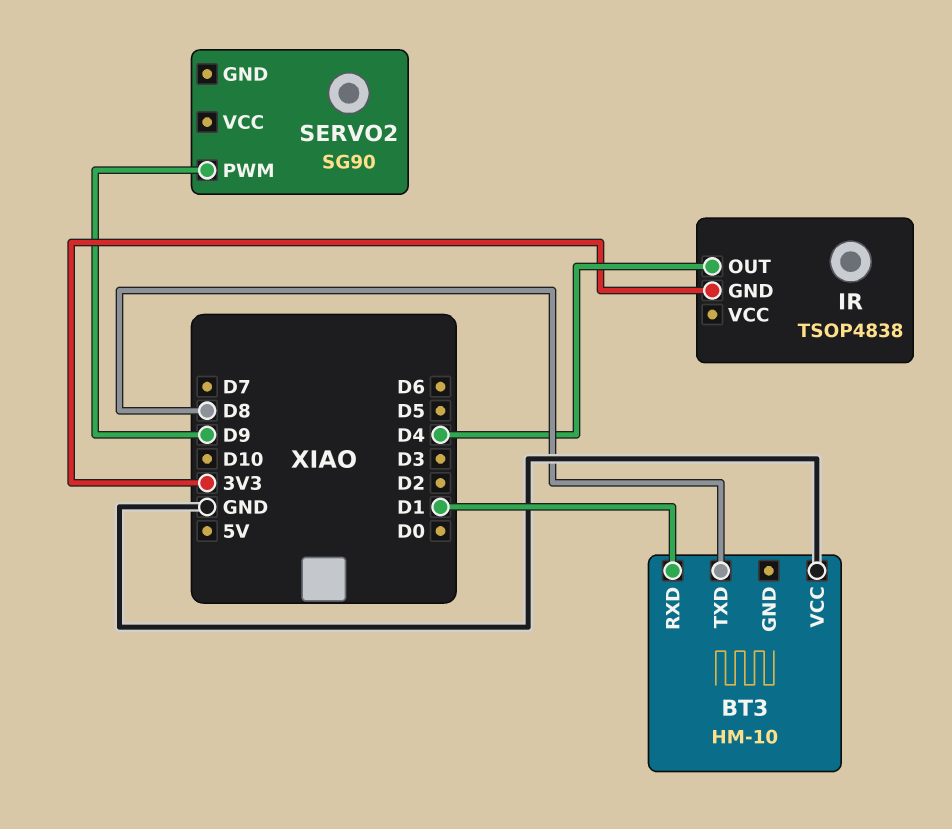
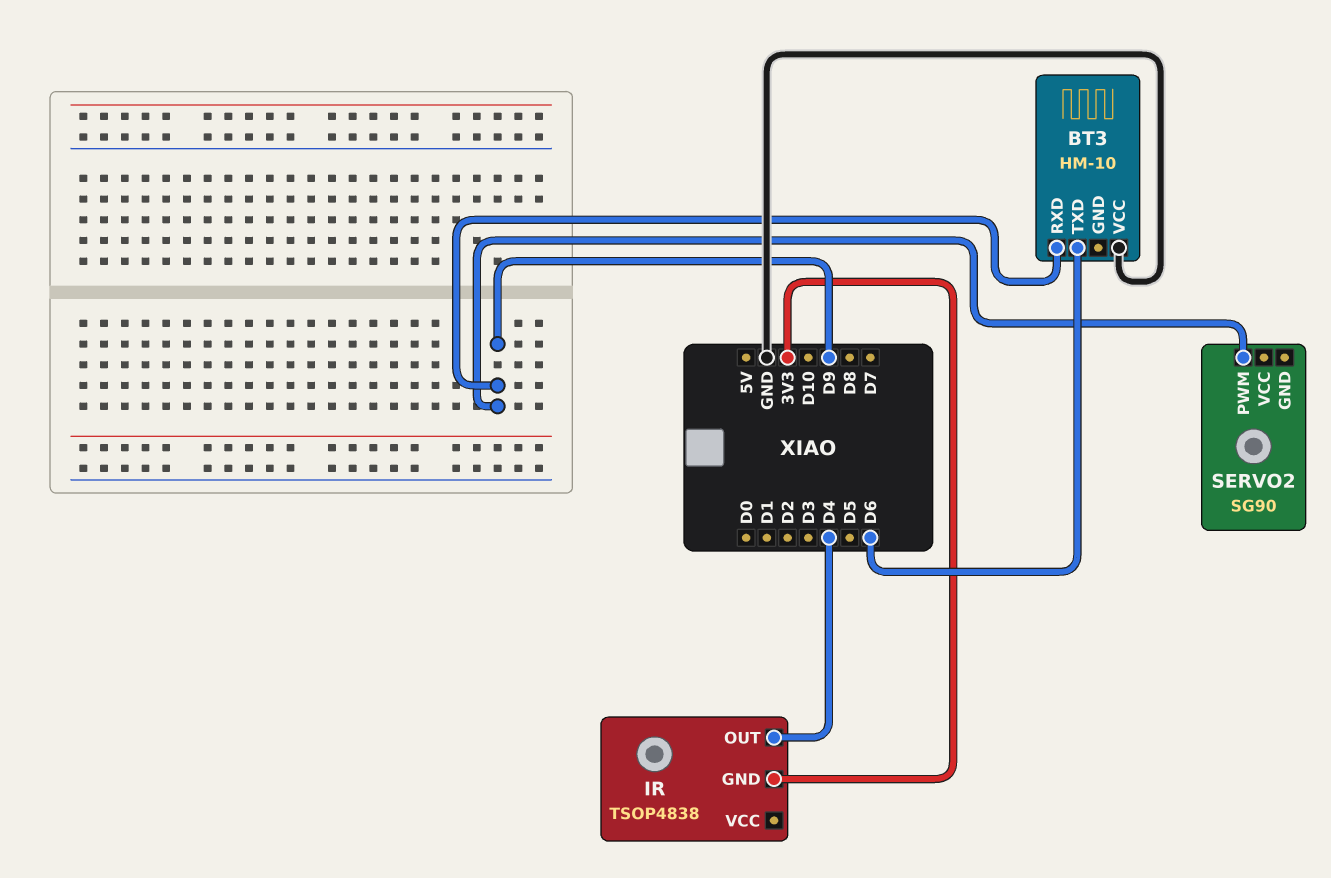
BT3 pin RXD: D1 -> D9
BT3 pin TXD: D8 -> D6

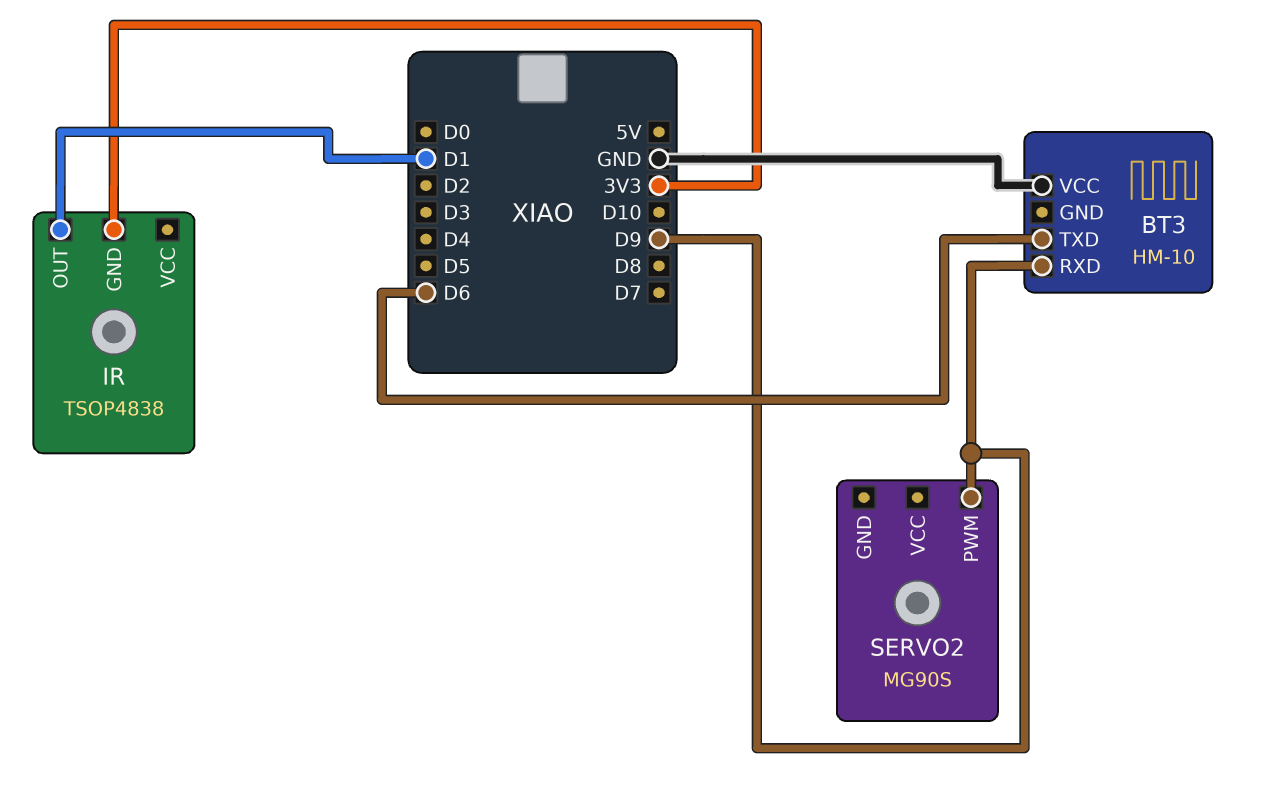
IR pin OUT: D4 -> D1
SERVO2: SG90 -> MG90S

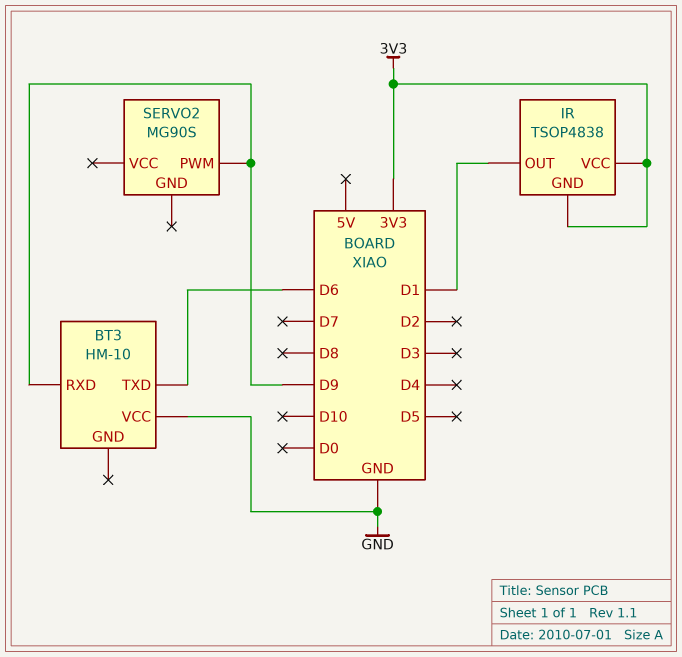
IR pin VCC: none -> 3V3

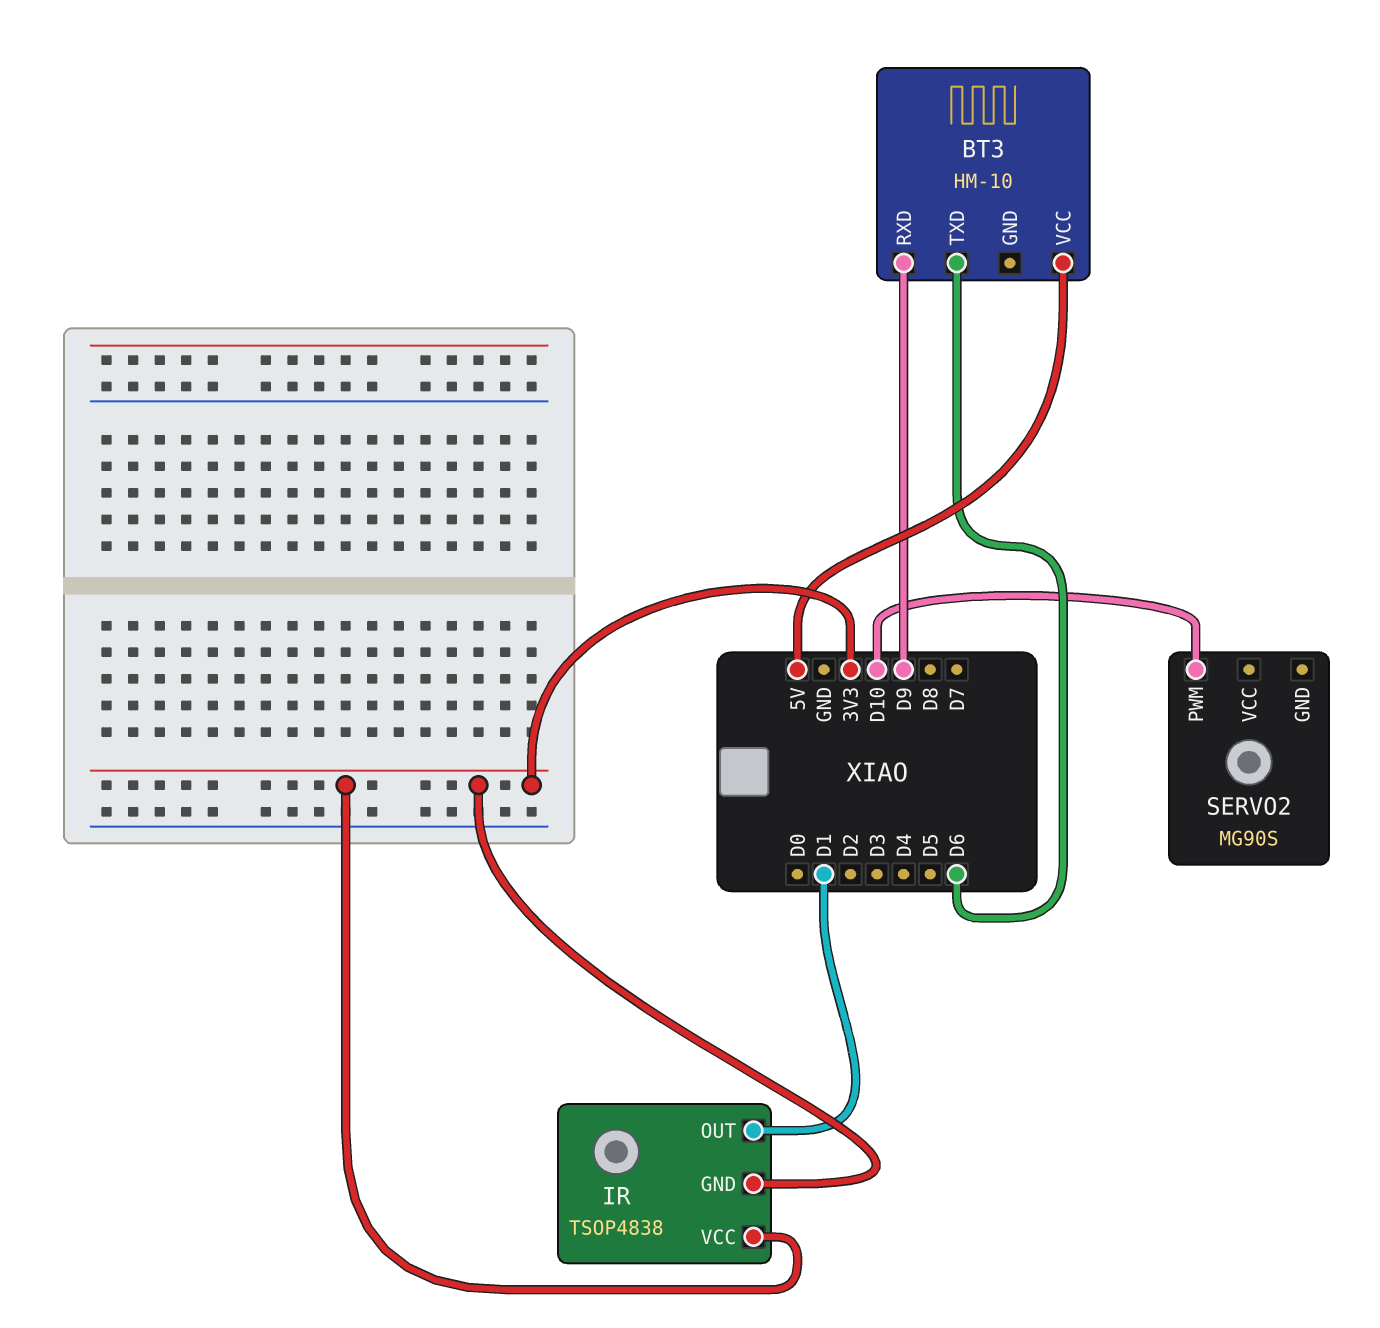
BT3 pin VCC: GND -> 5V
SERVO2 pin PWM: D9 -> D10

